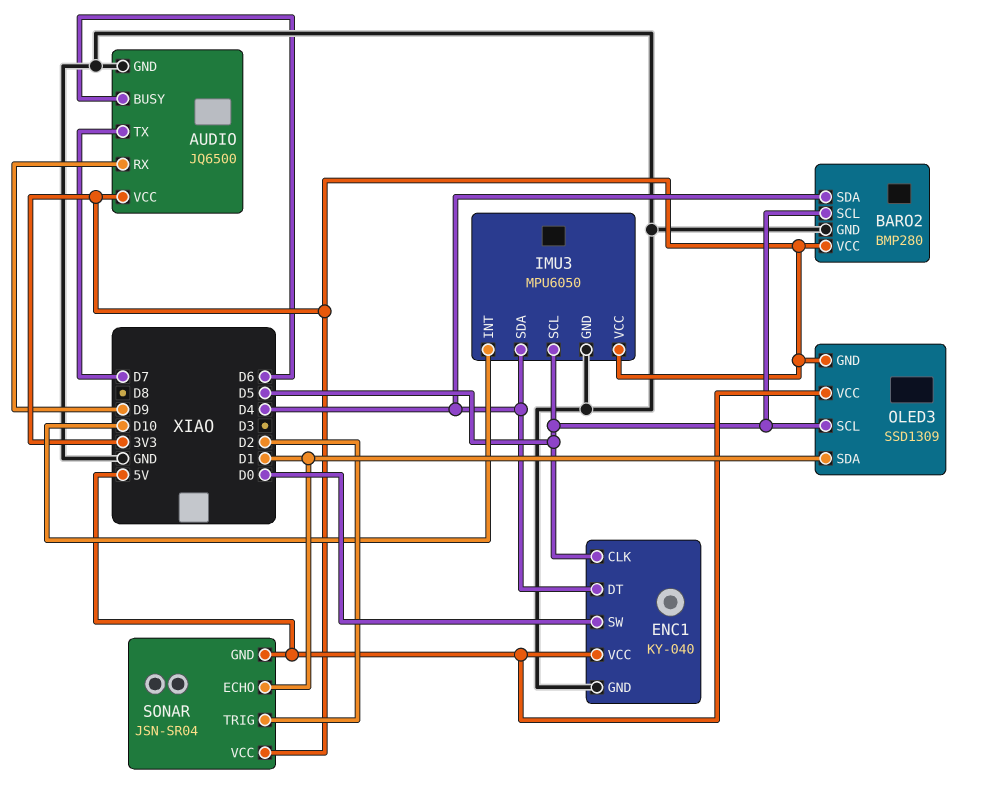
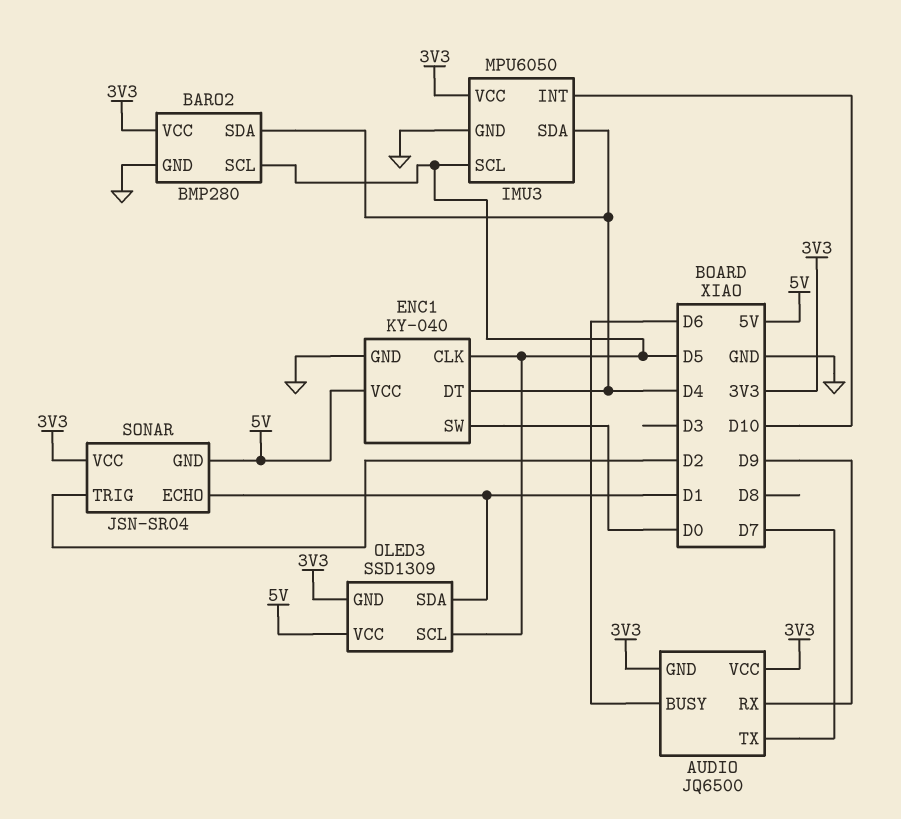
AUDIO pin GND: GND -> 3V3

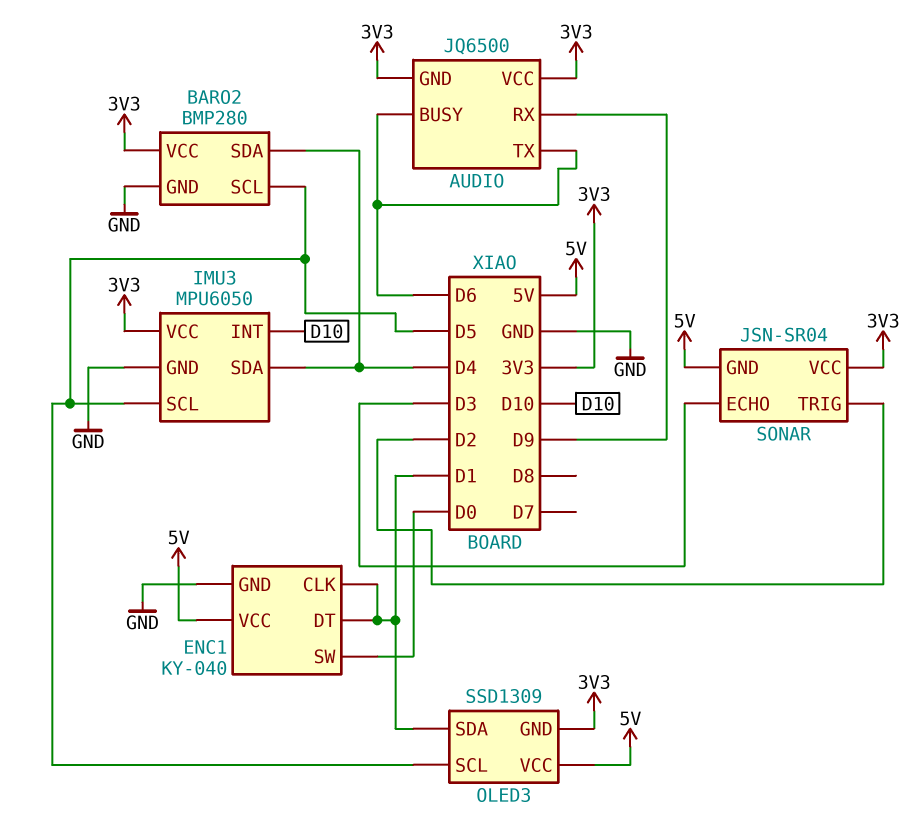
AUDIO pin TX: D7 -> D6
ENC1 pin CLK: D5 -> D1
ENC1 pin DT: D4 -> D1
SONAR pin ECHO: D1 -> D3

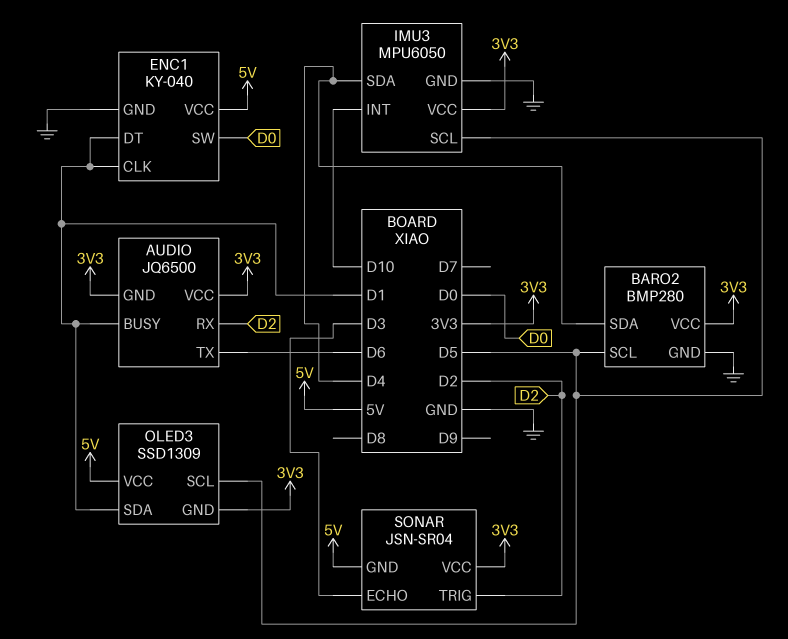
AUDIO pin BUSY: D6 -> D1
AUDIO pin RX: D9 -> D2

